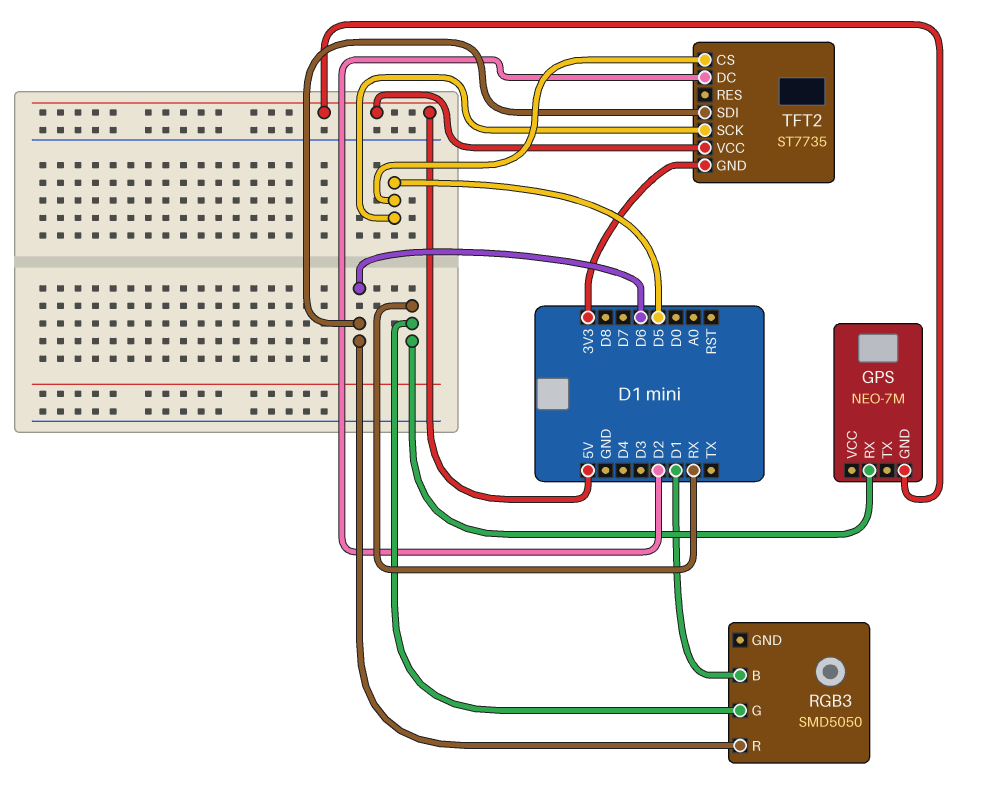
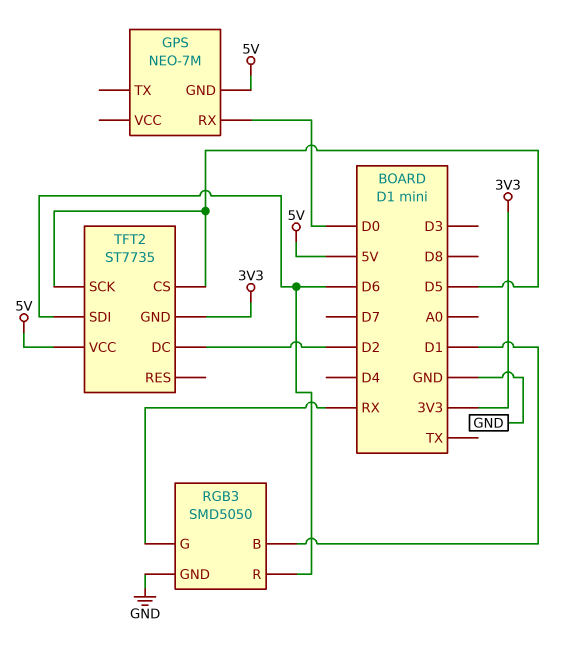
GPS pin RX: RX -> D0
RGB3 pin GND: none -> GND

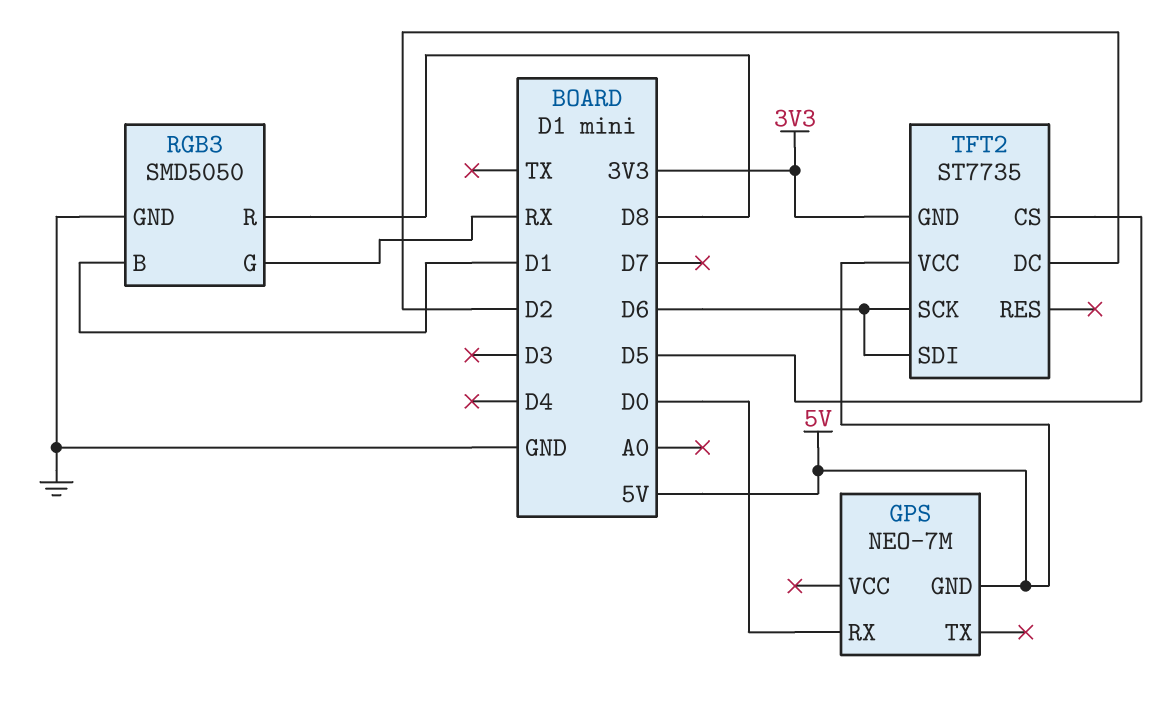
RGB3 pin R: D6 -> D8
TFT2 pin SCK: D5 -> D6

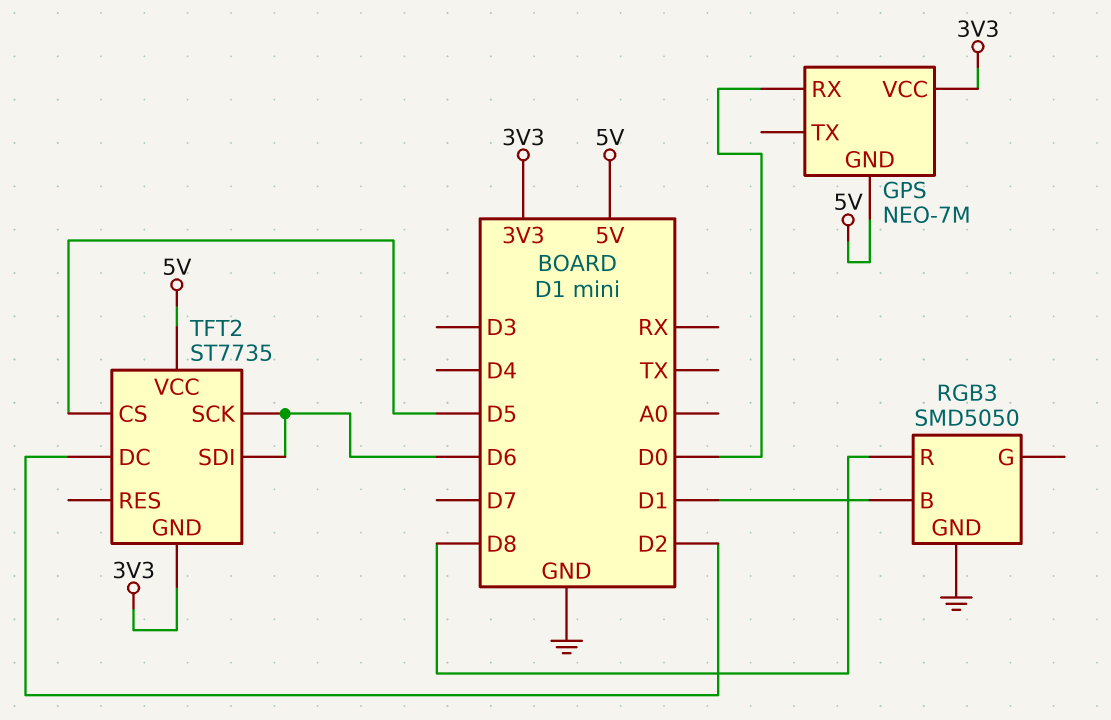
GPS pin VCC: none -> 3V3
RGB3 pin G: RX -> none

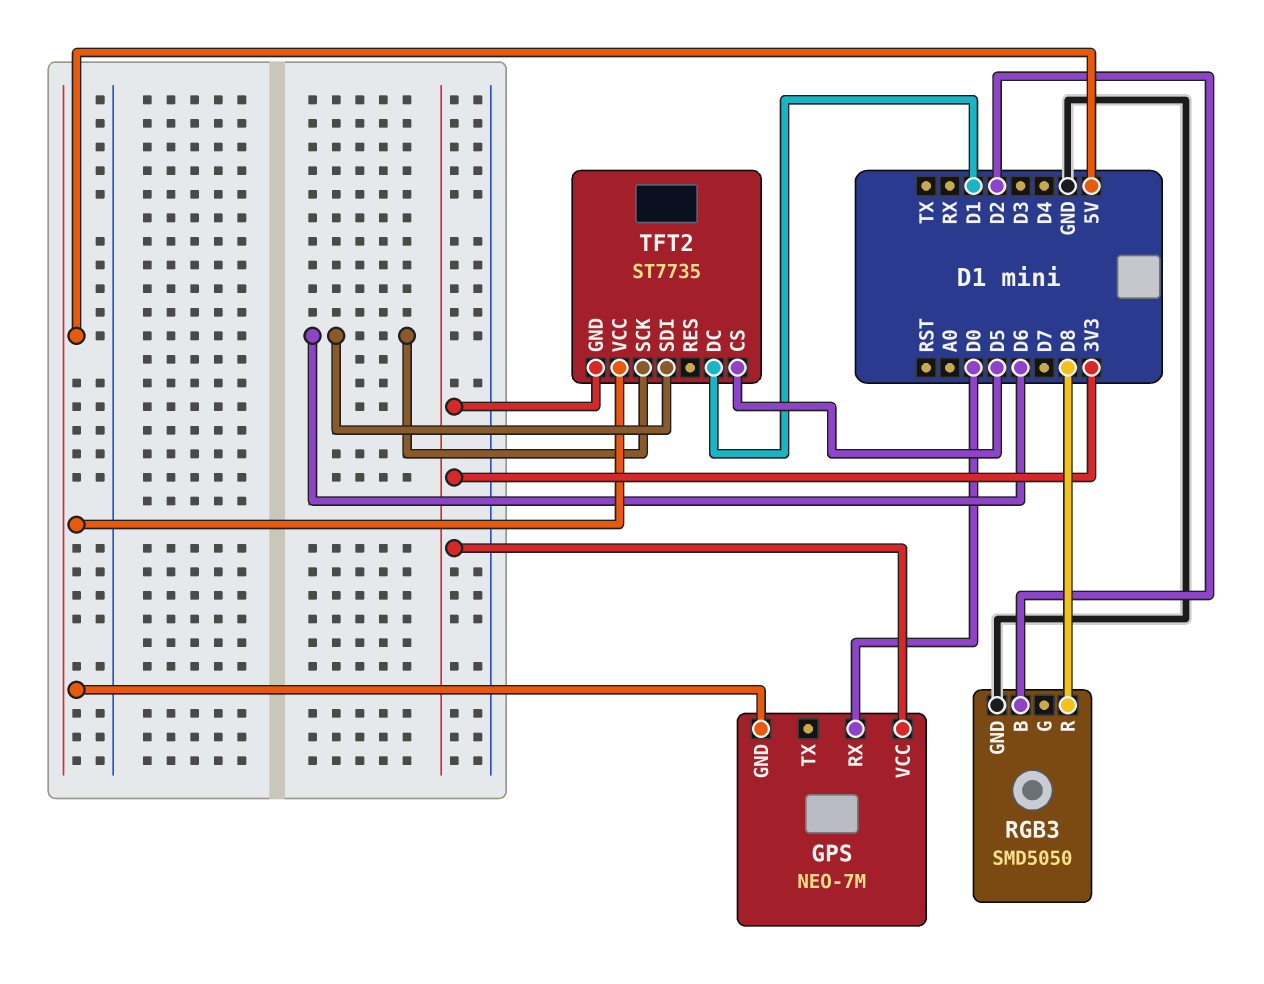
RGB3 pin B: D1 -> D2
TFT2 pin DC: D2 -> D1

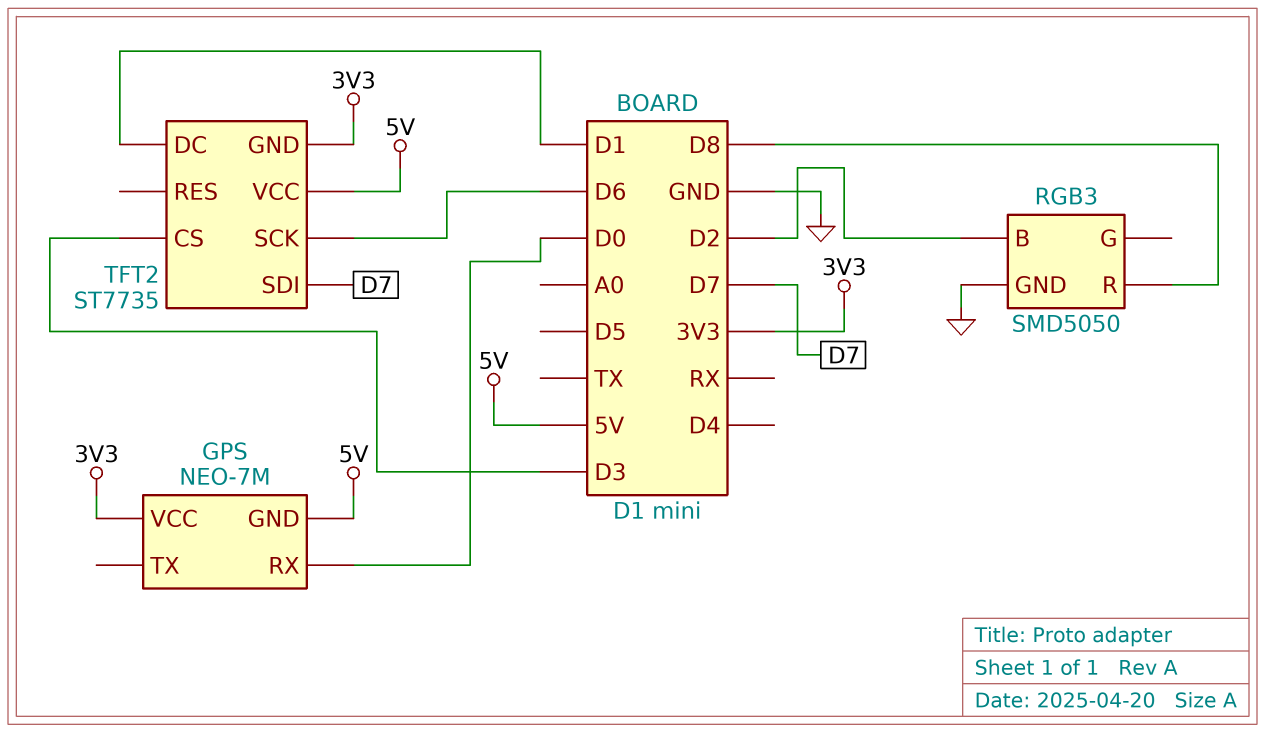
TFT2 pin CS: D5 -> D3
TFT2 pin SDI: D6 -> D7

